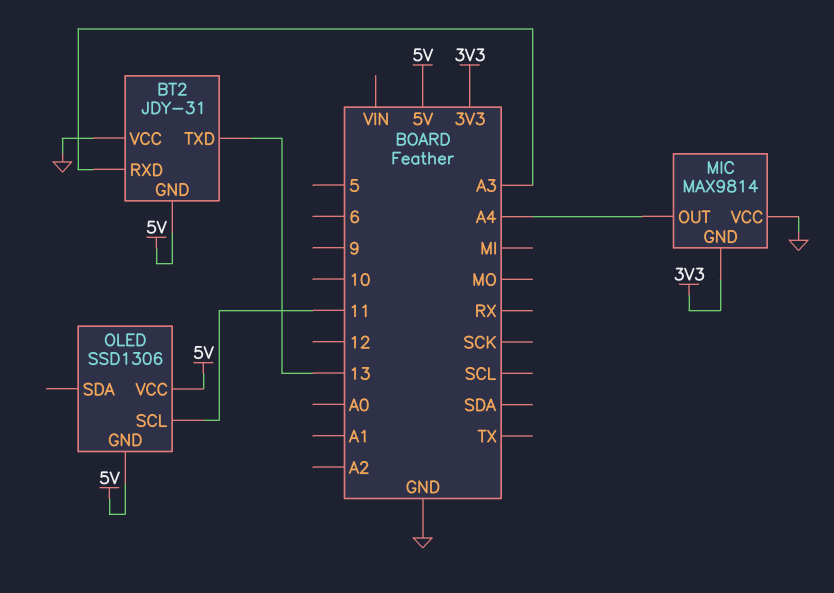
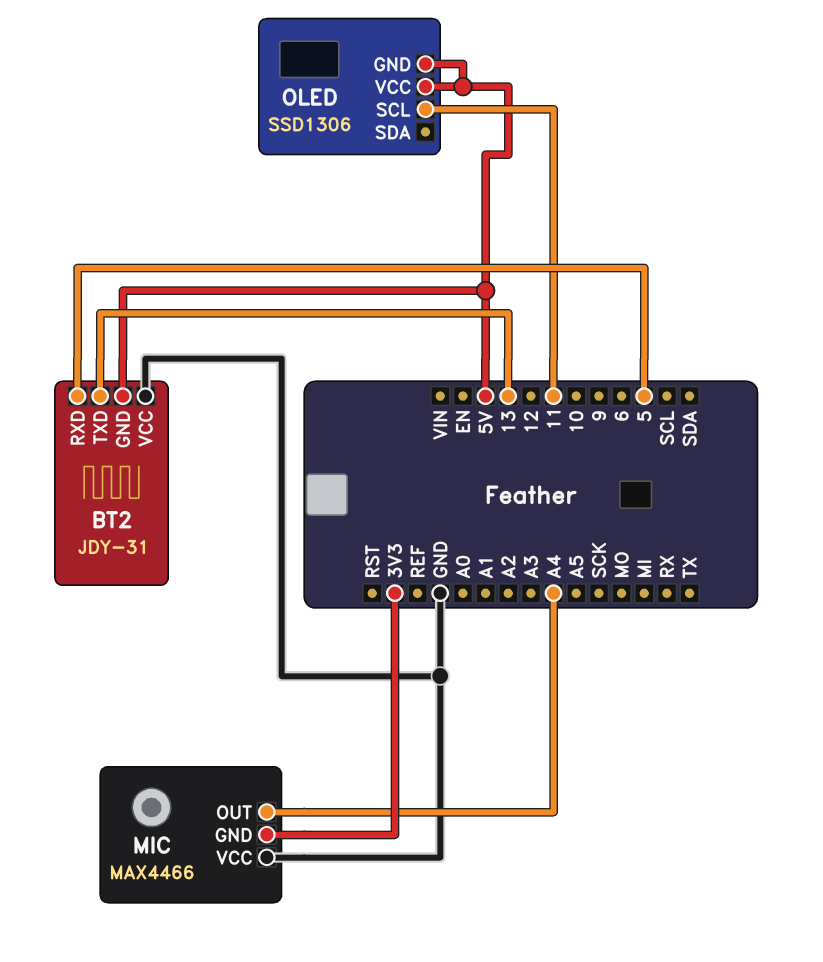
BT2 pin RXD: A3 -> 5
MIC: MAX9814 -> MAX4466

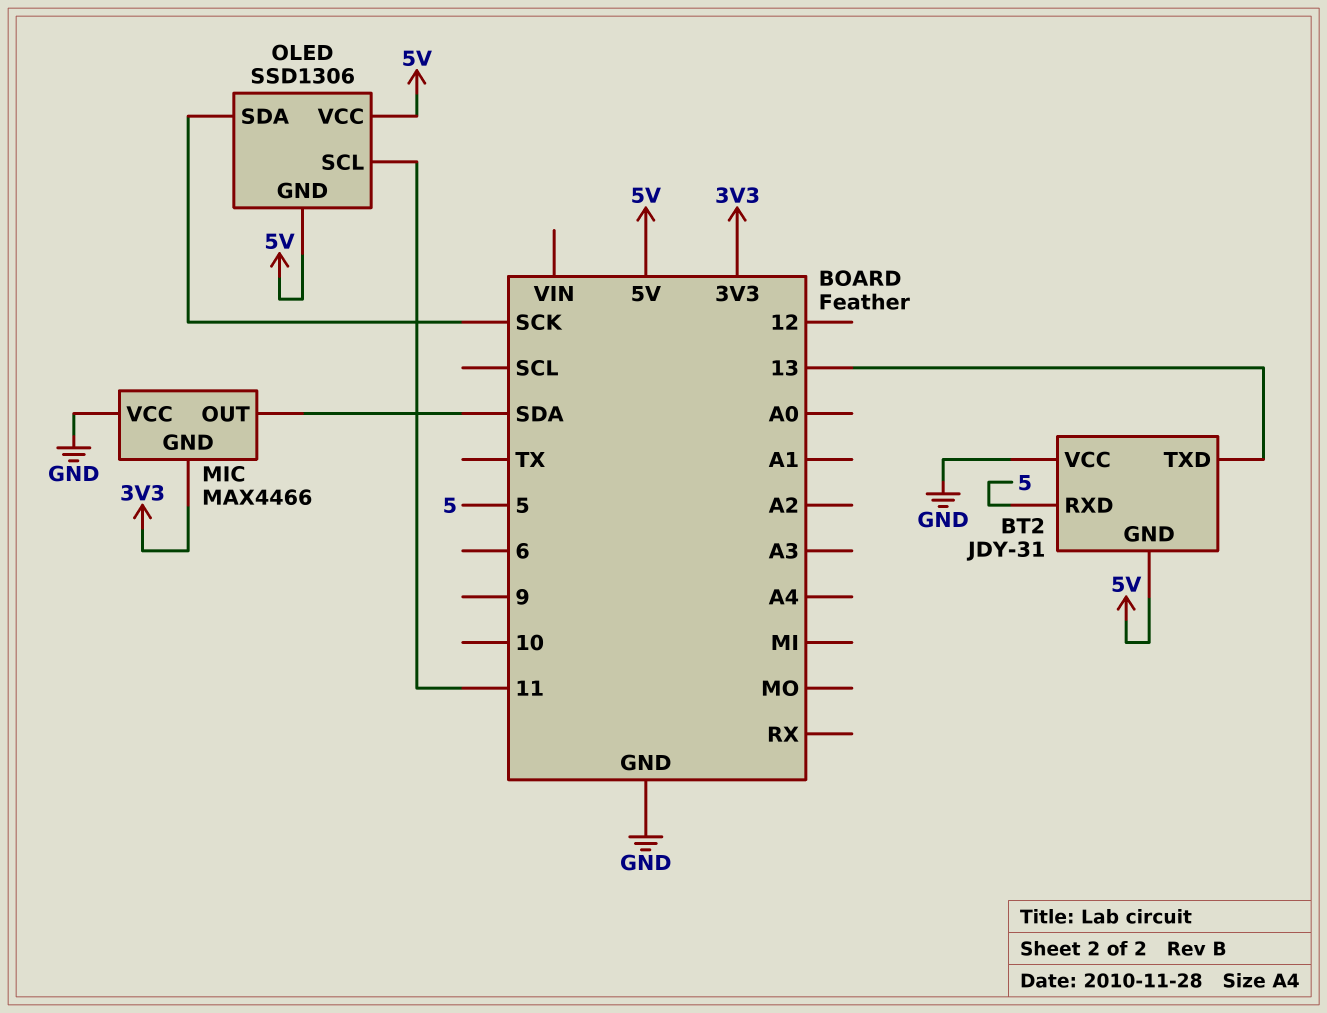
MIC pin OUT: A4 -> SDA
OLED pin SDA: none -> SCK

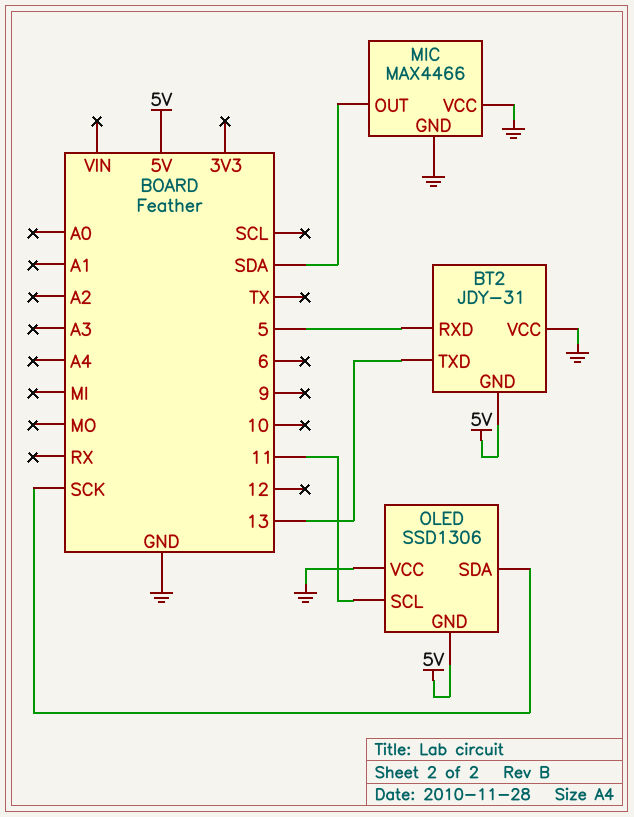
MIC pin GND: 3V3 -> GND
OLED pin VCC: 5V -> GND

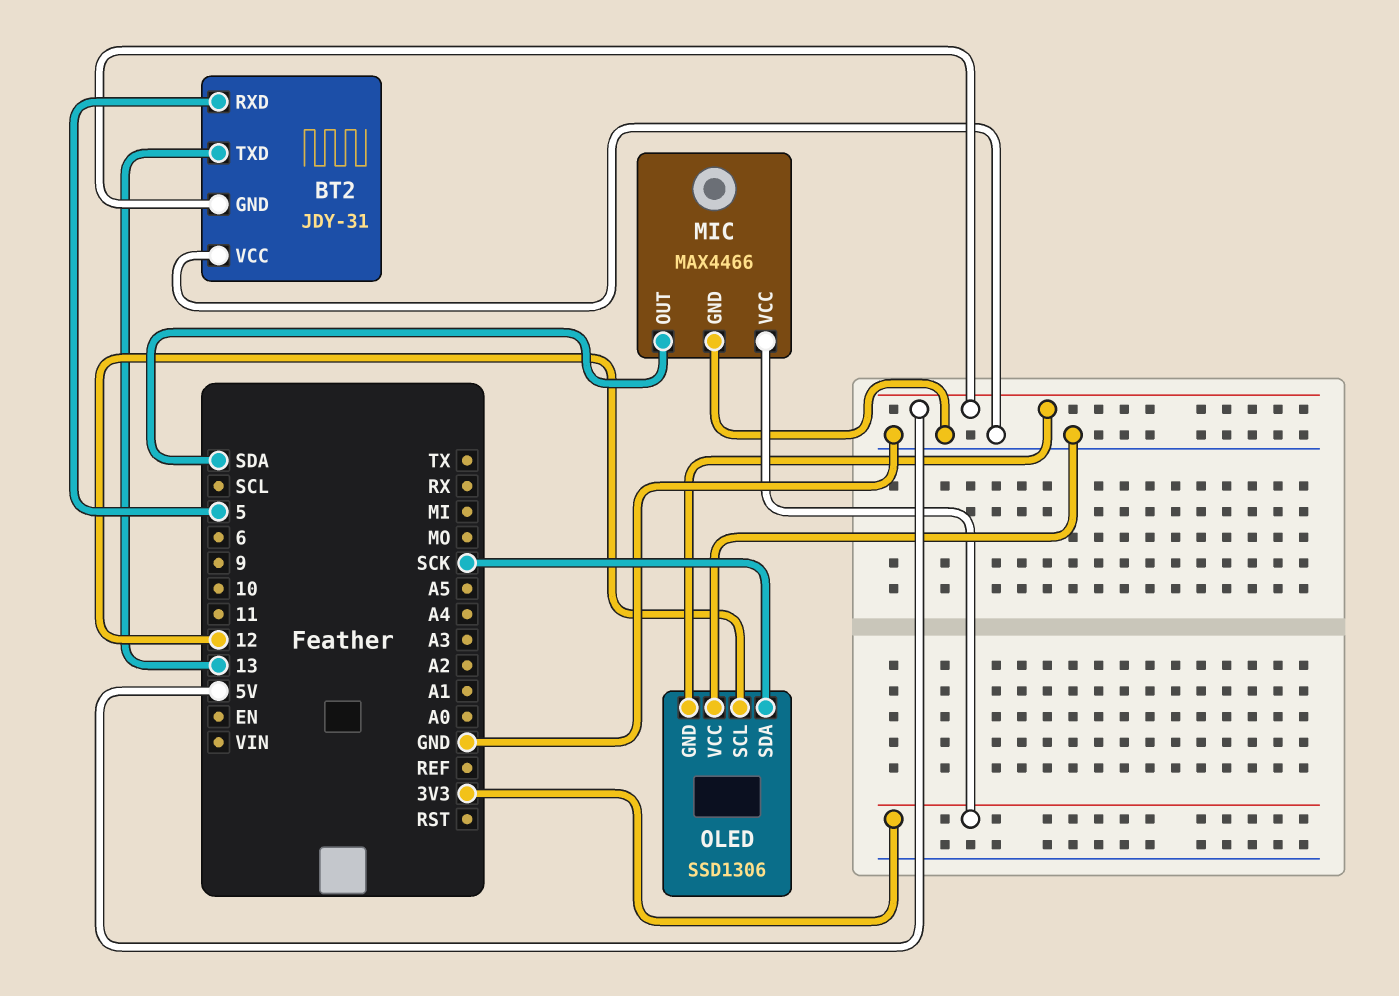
MIC pin VCC: GND -> 3V3
OLED pin SCL: 11 -> 12

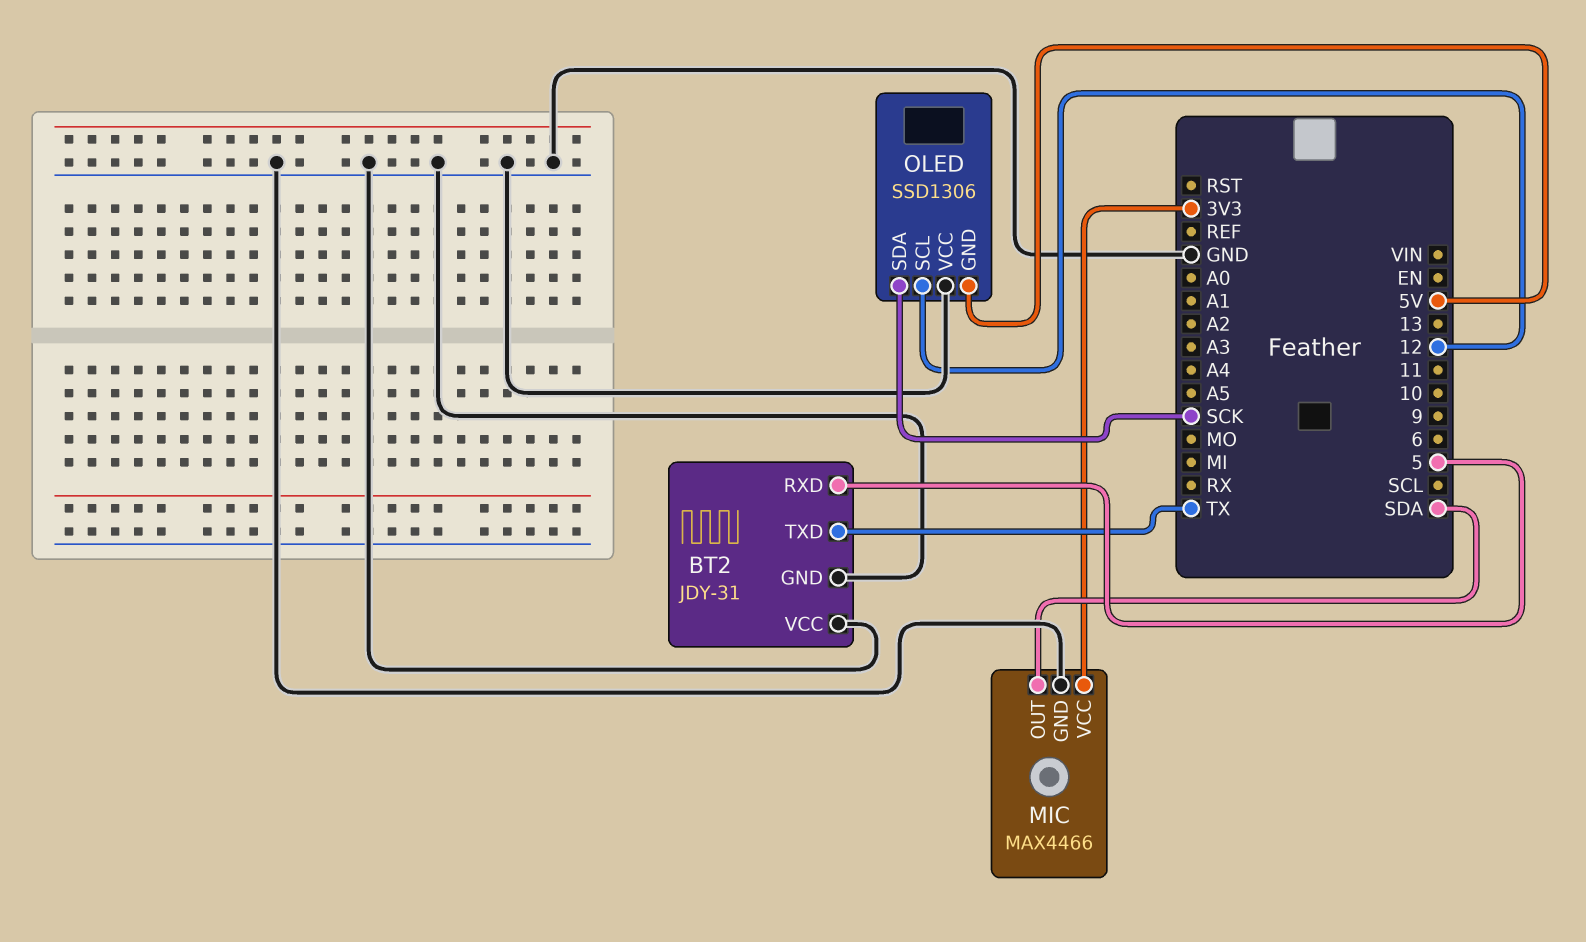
BT2 pin GND: 5V -> GND
BT2 pin TXD: 13 -> TX

